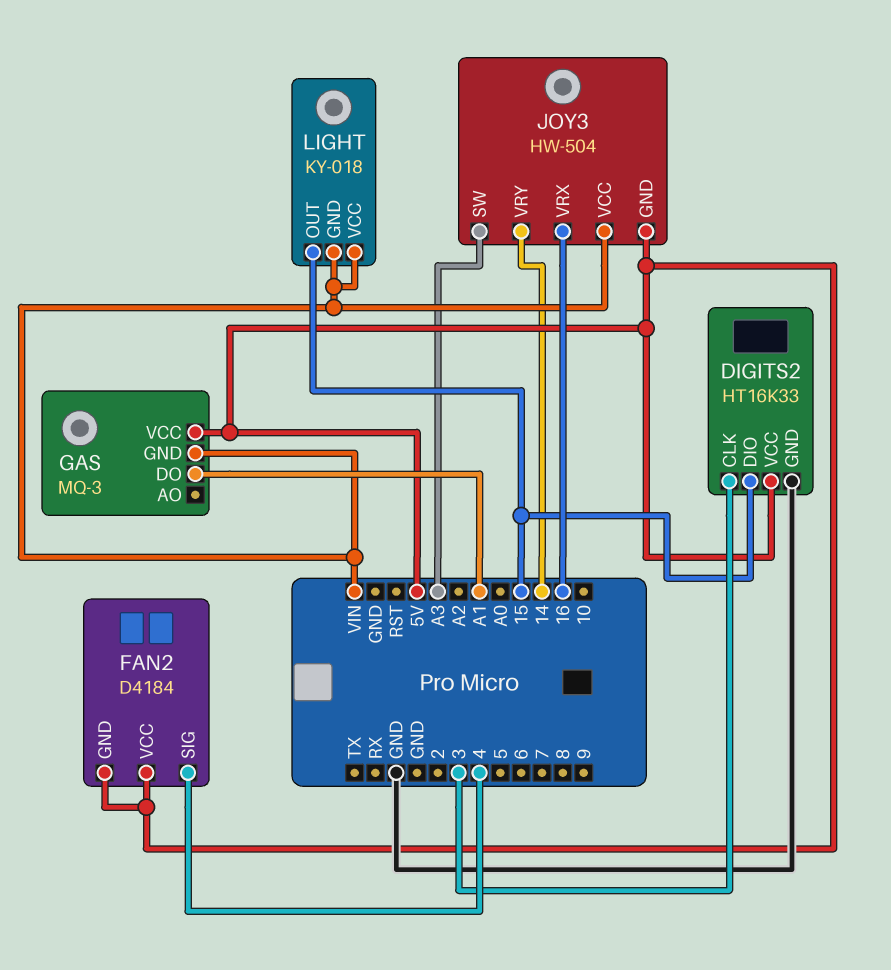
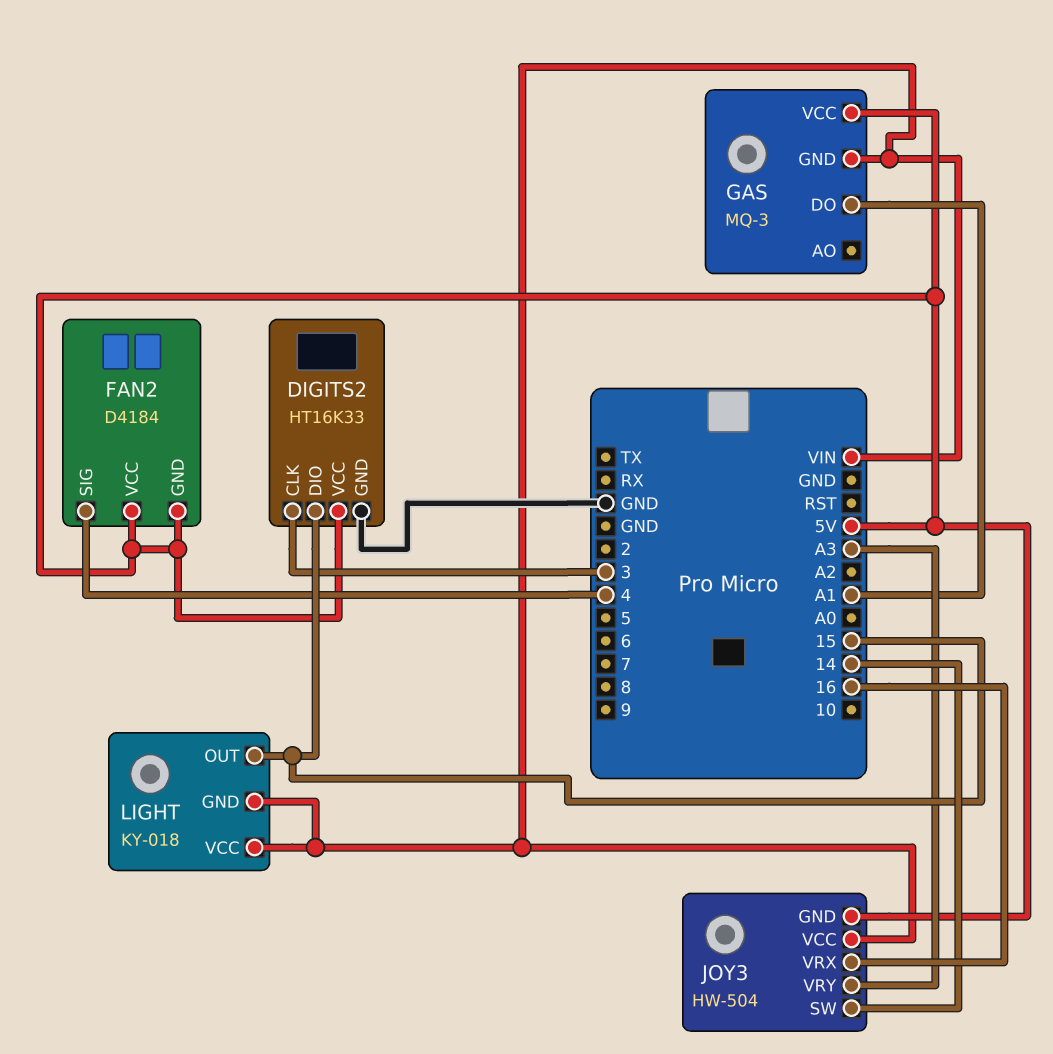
JOY3 pin SW: A3 -> 14
JOY3 pin VRY: 14 -> A3

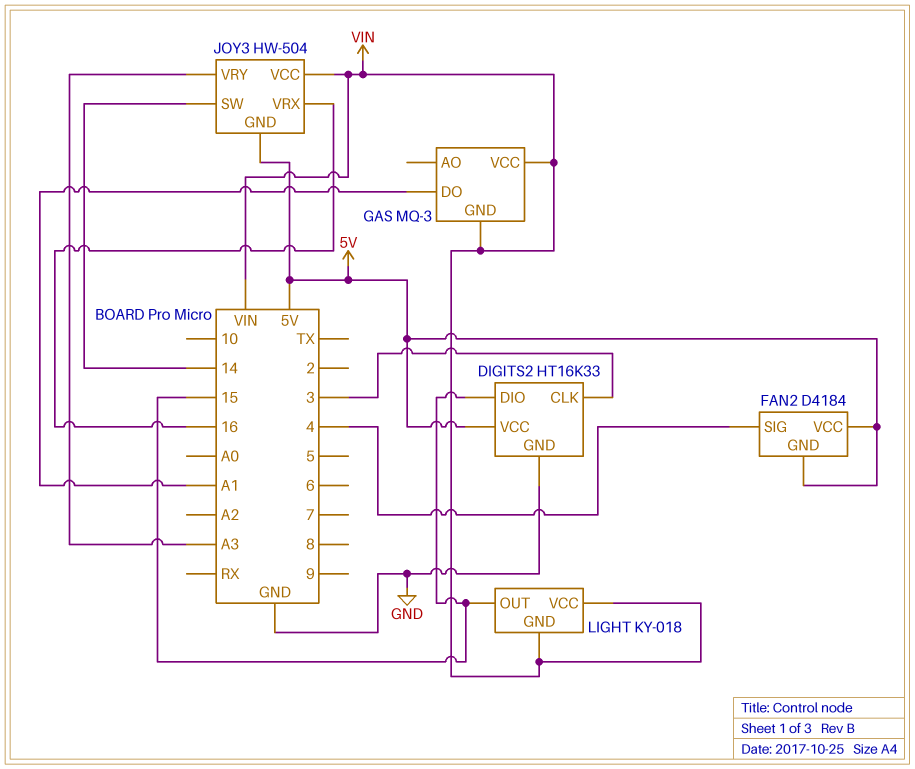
GAS pin VCC: 5V -> VIN

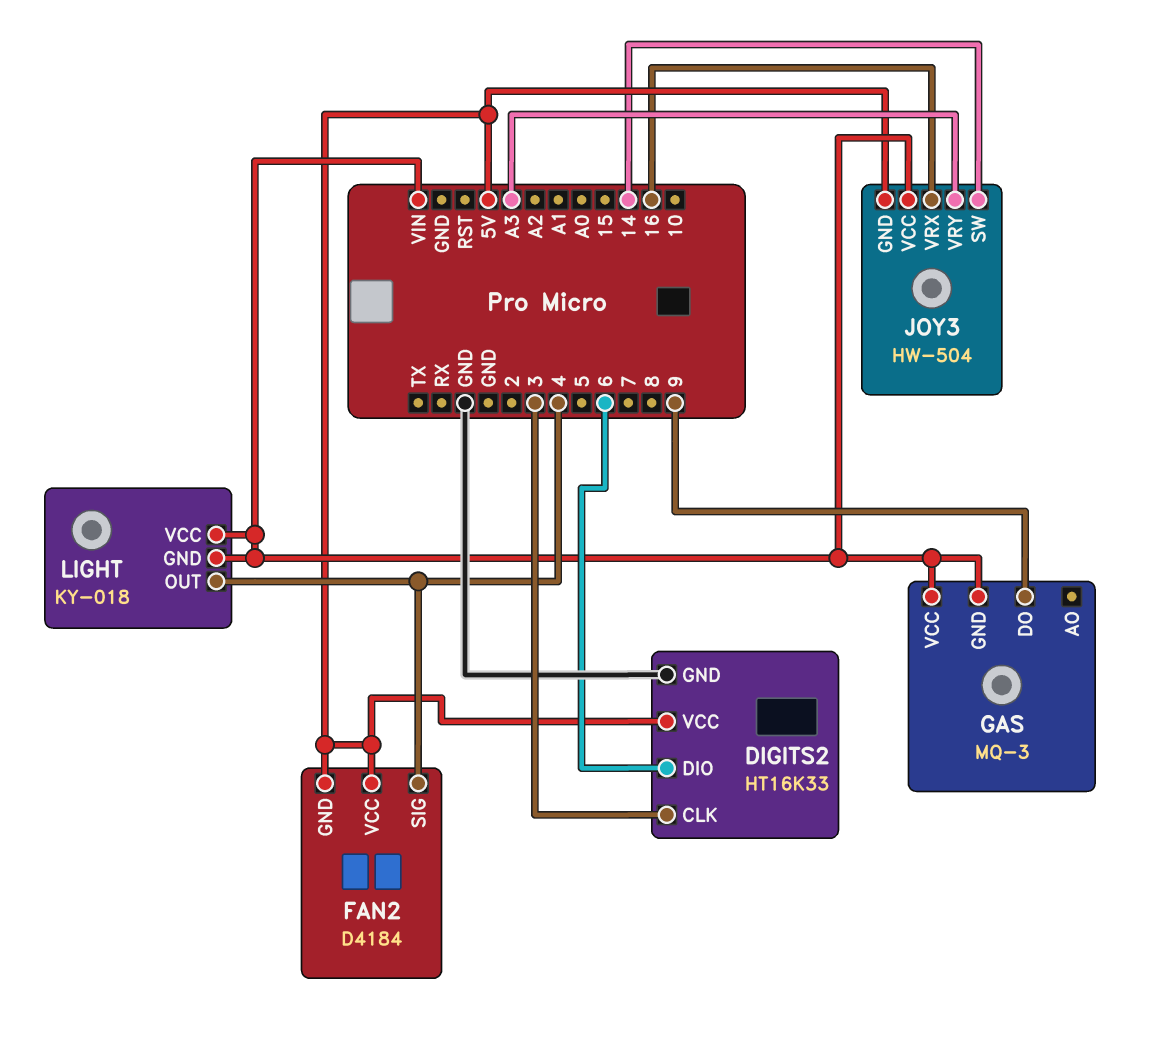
DIGITS2 pin DIO: 15 -> 6
GAS pin DO: A1 -> 9
LIGHT pin OUT: 15 -> 4

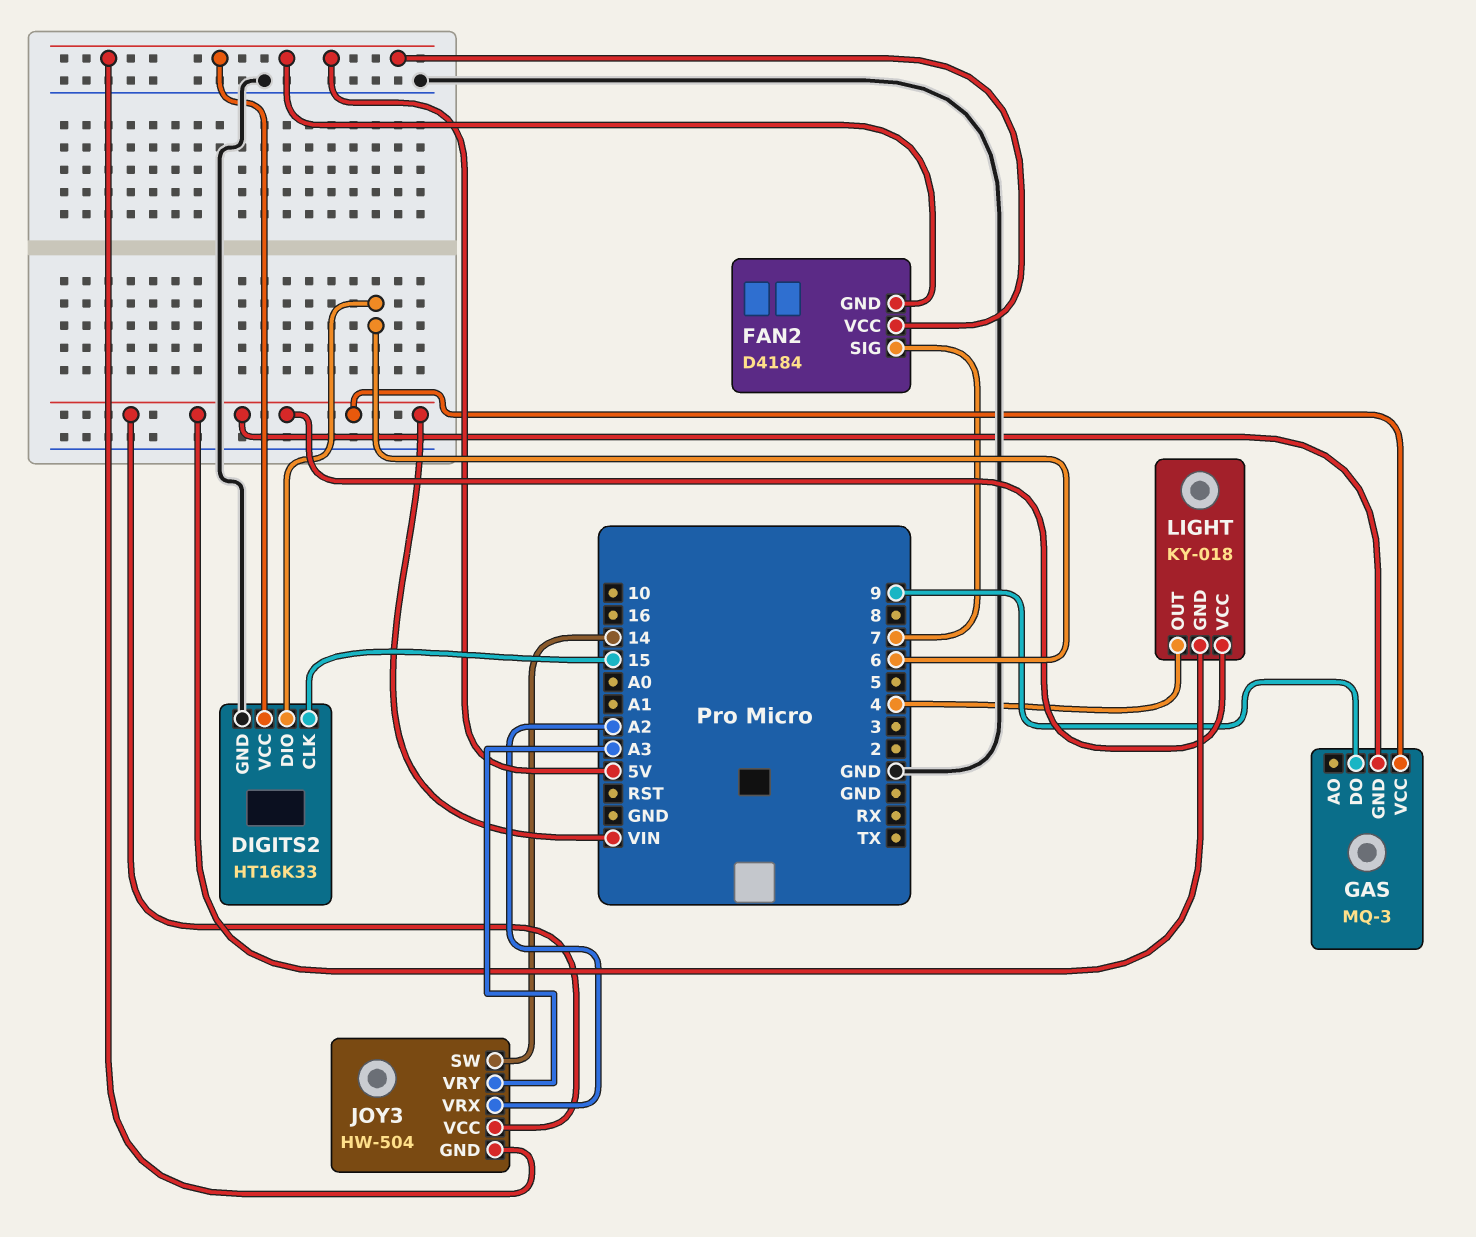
DIGITS2 pin CLK: 3 -> 15
FAN2 pin SIG: 4 -> 7
JOY3 pin VRX: 16 -> A2

